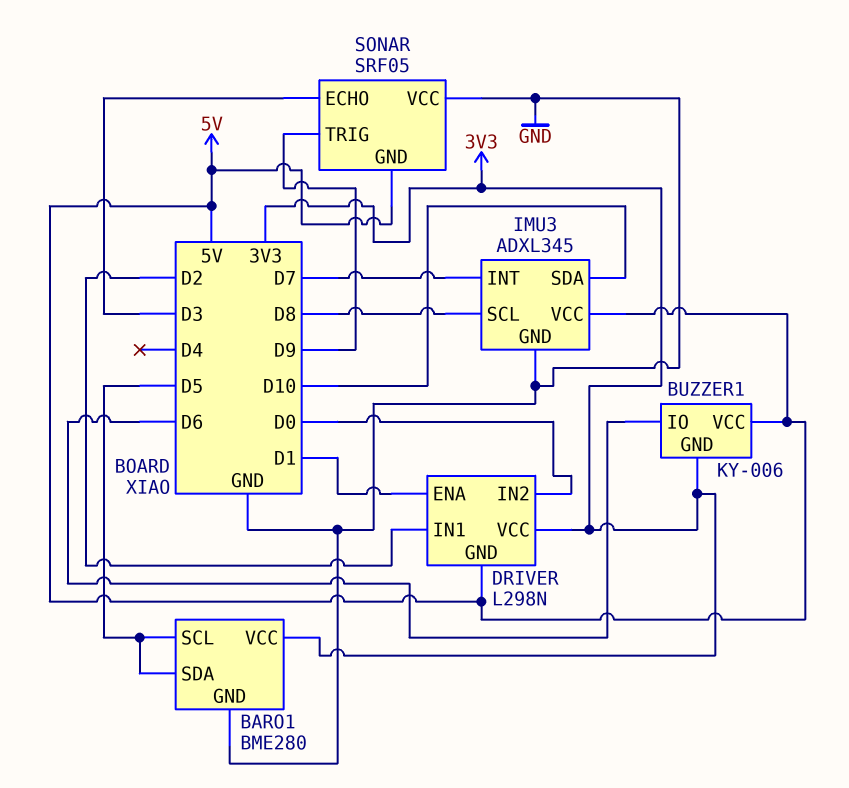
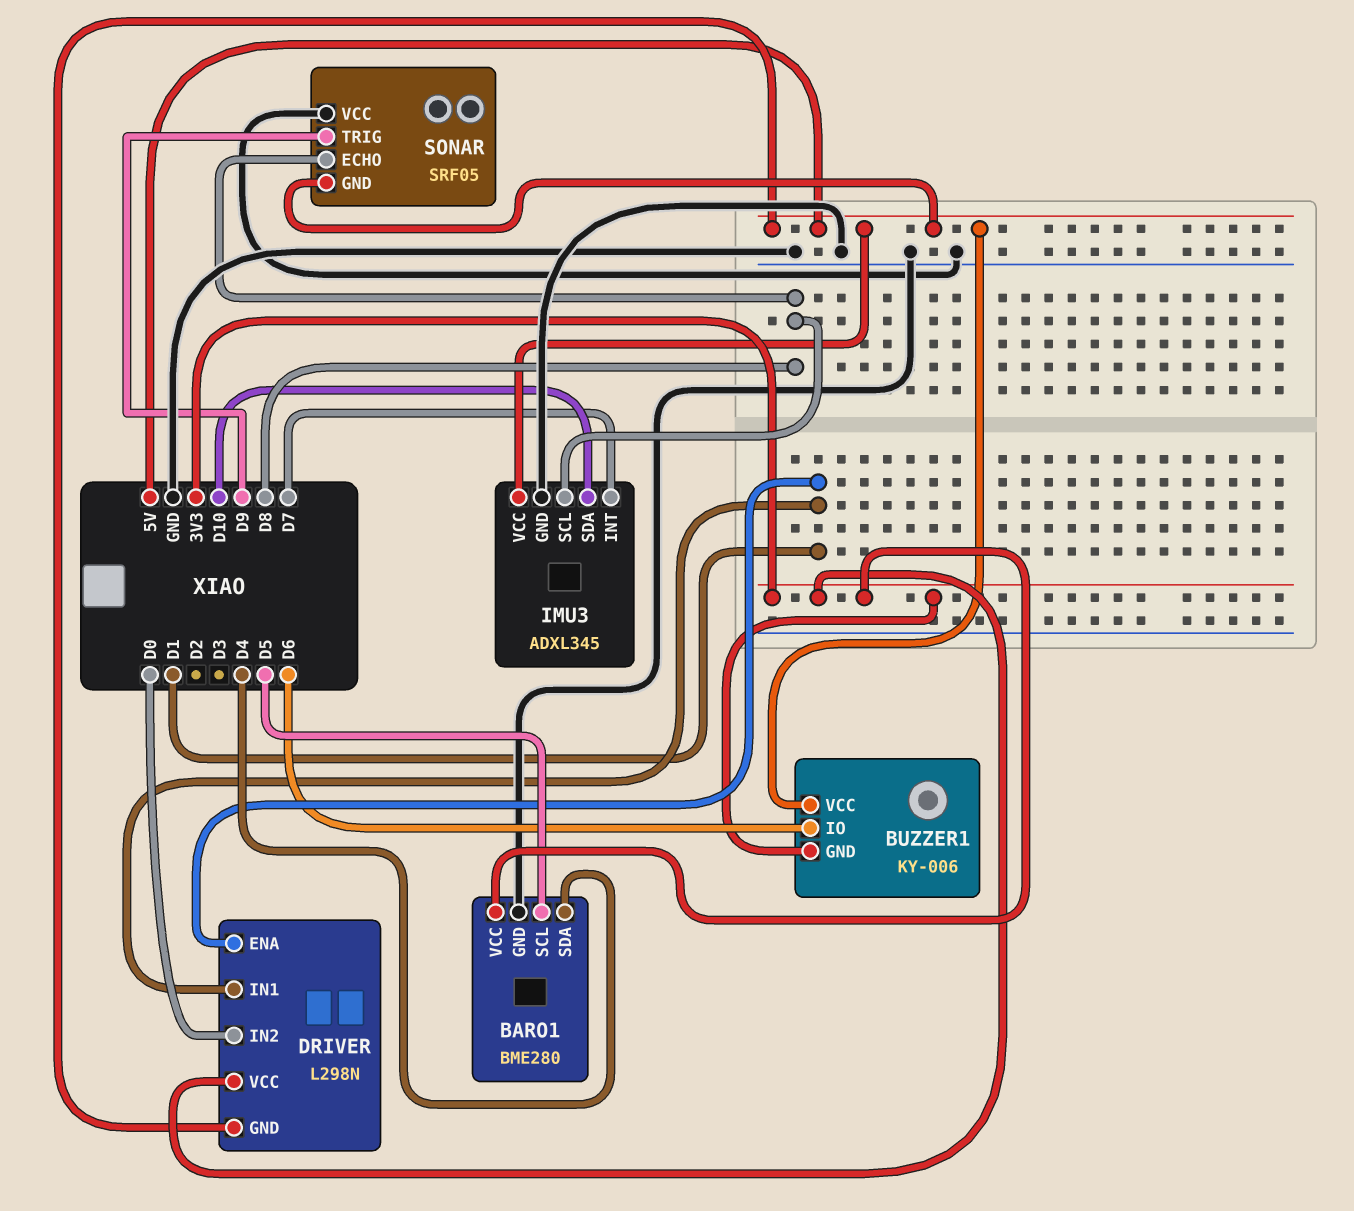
BARO1 pin SDA: D5 -> D4
DRIVER pin IN1: D2 -> D1
SONAR pin ECHO: D3 -> D8

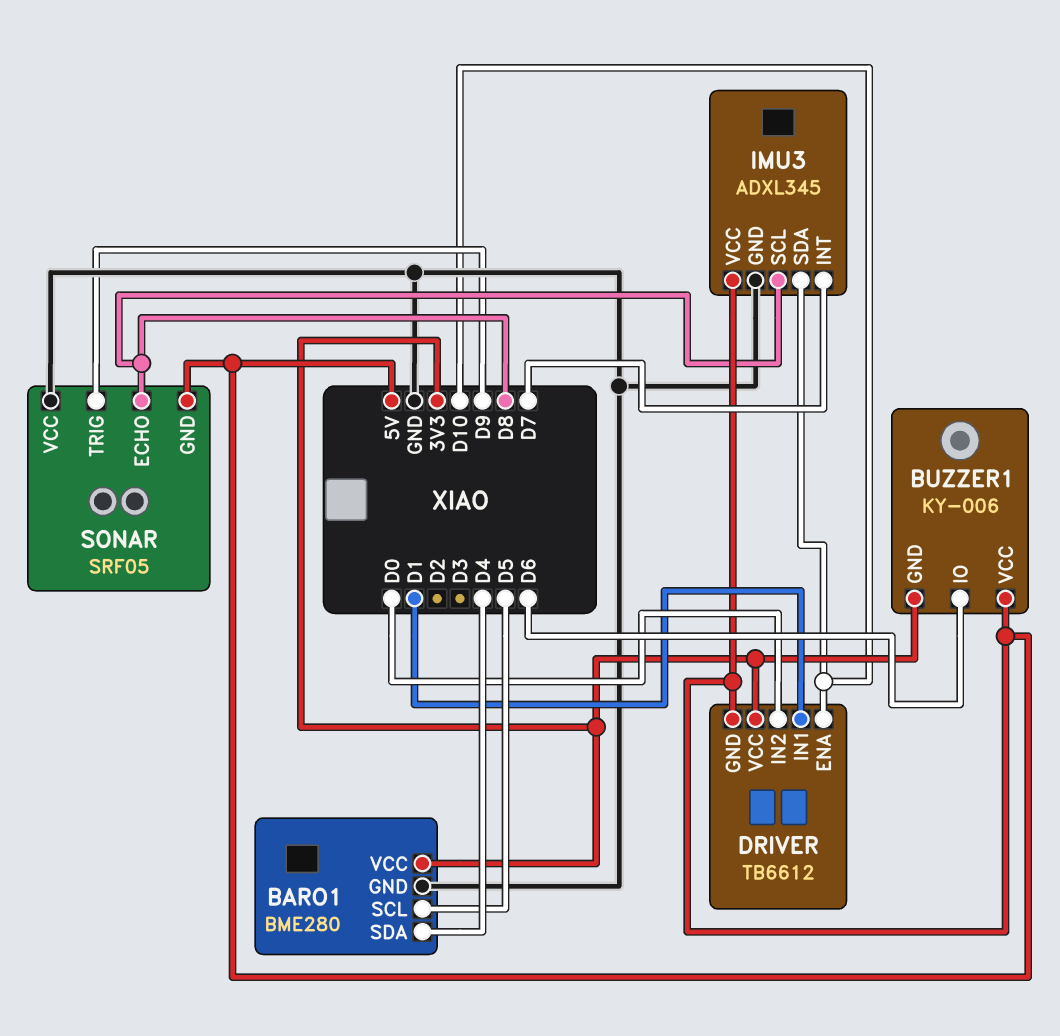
DRIVER: L298N -> TB6612
DRIVER pin ENA: D1 -> D10

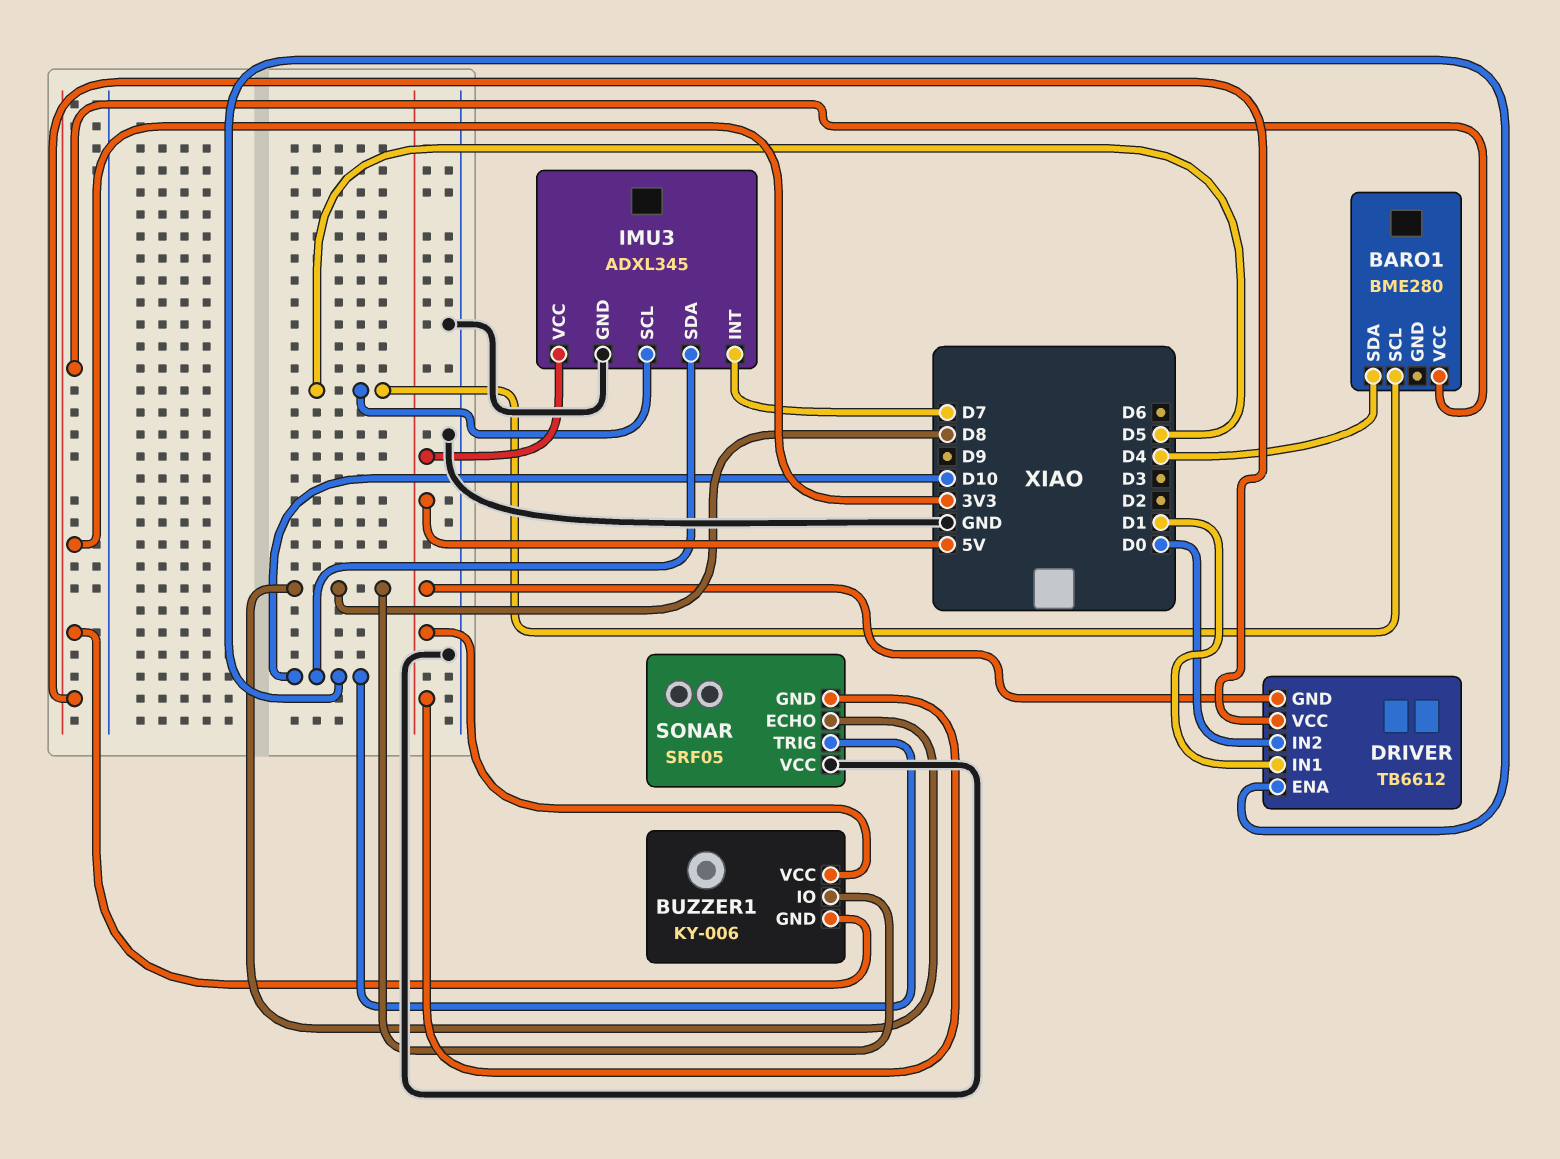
BARO1 pin GND: GND -> none
BUZZER1 pin IO: D6 -> D8
IMU3 pin SCL: D8 -> D5
SONAR pin TRIG: D9 -> D10

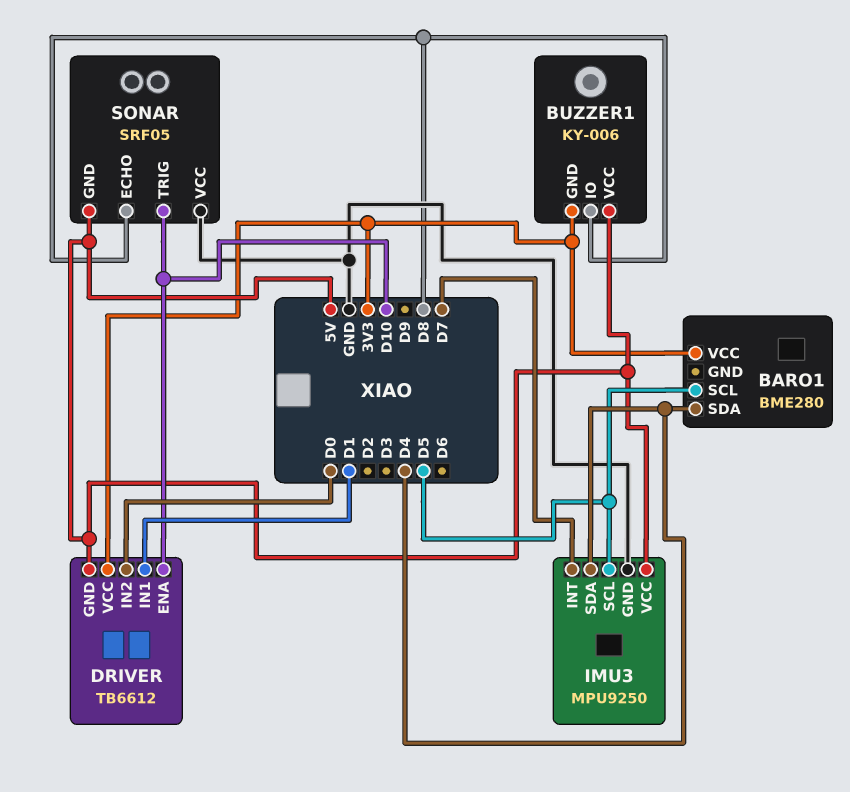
IMU3: ADXL345 -> MPU9250
IMU3 pin SDA: D10 -> D4

